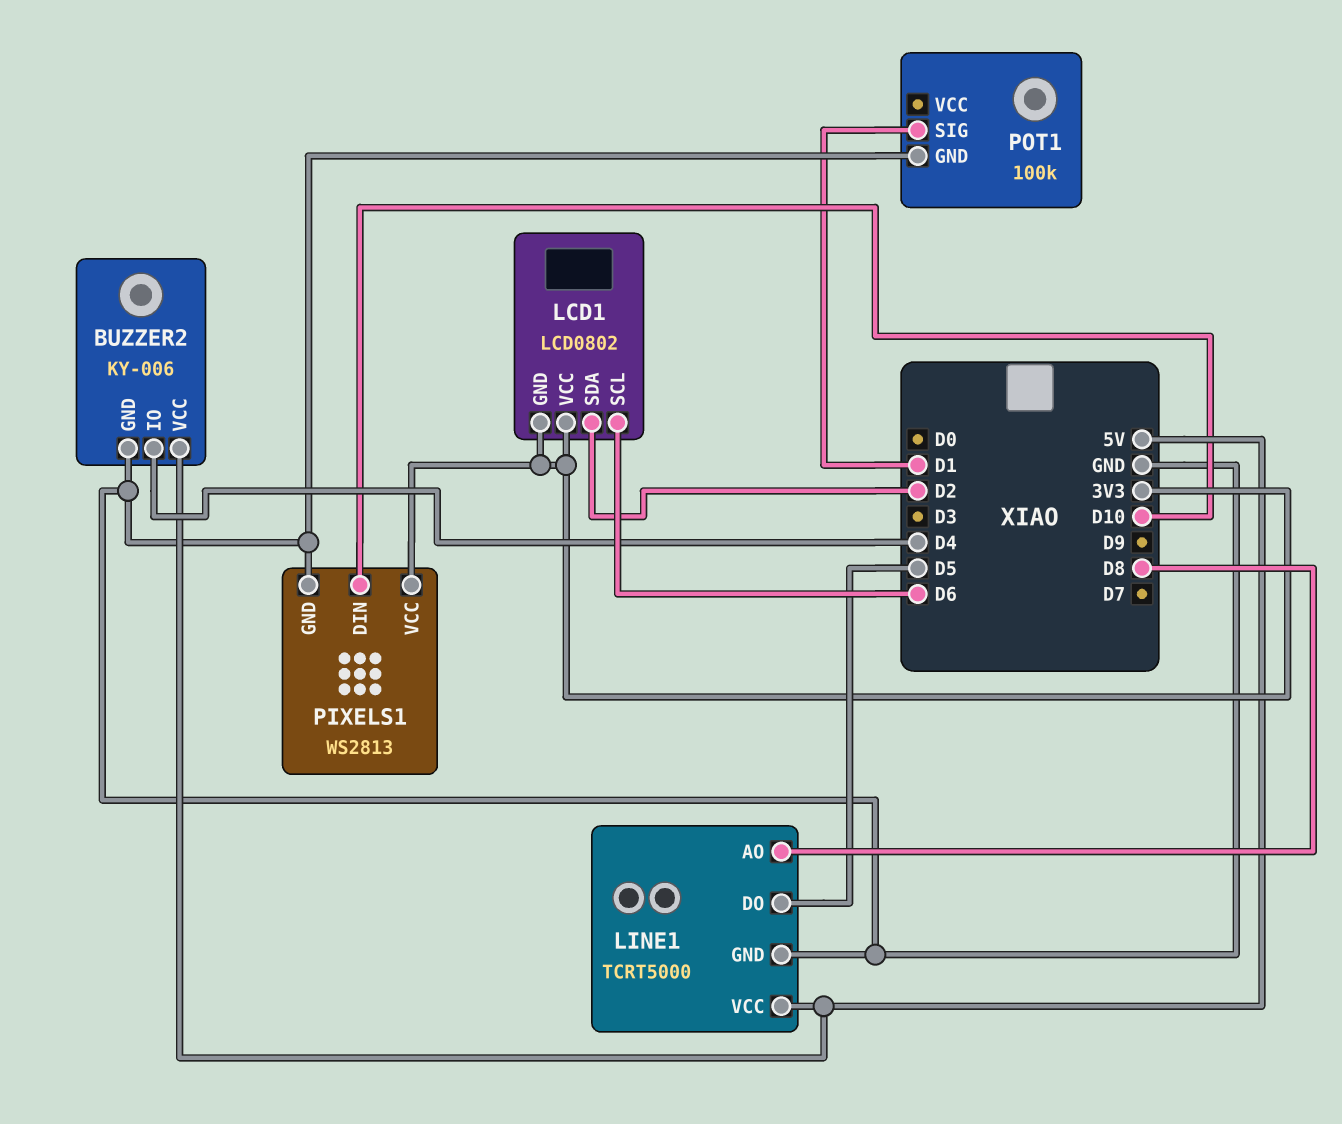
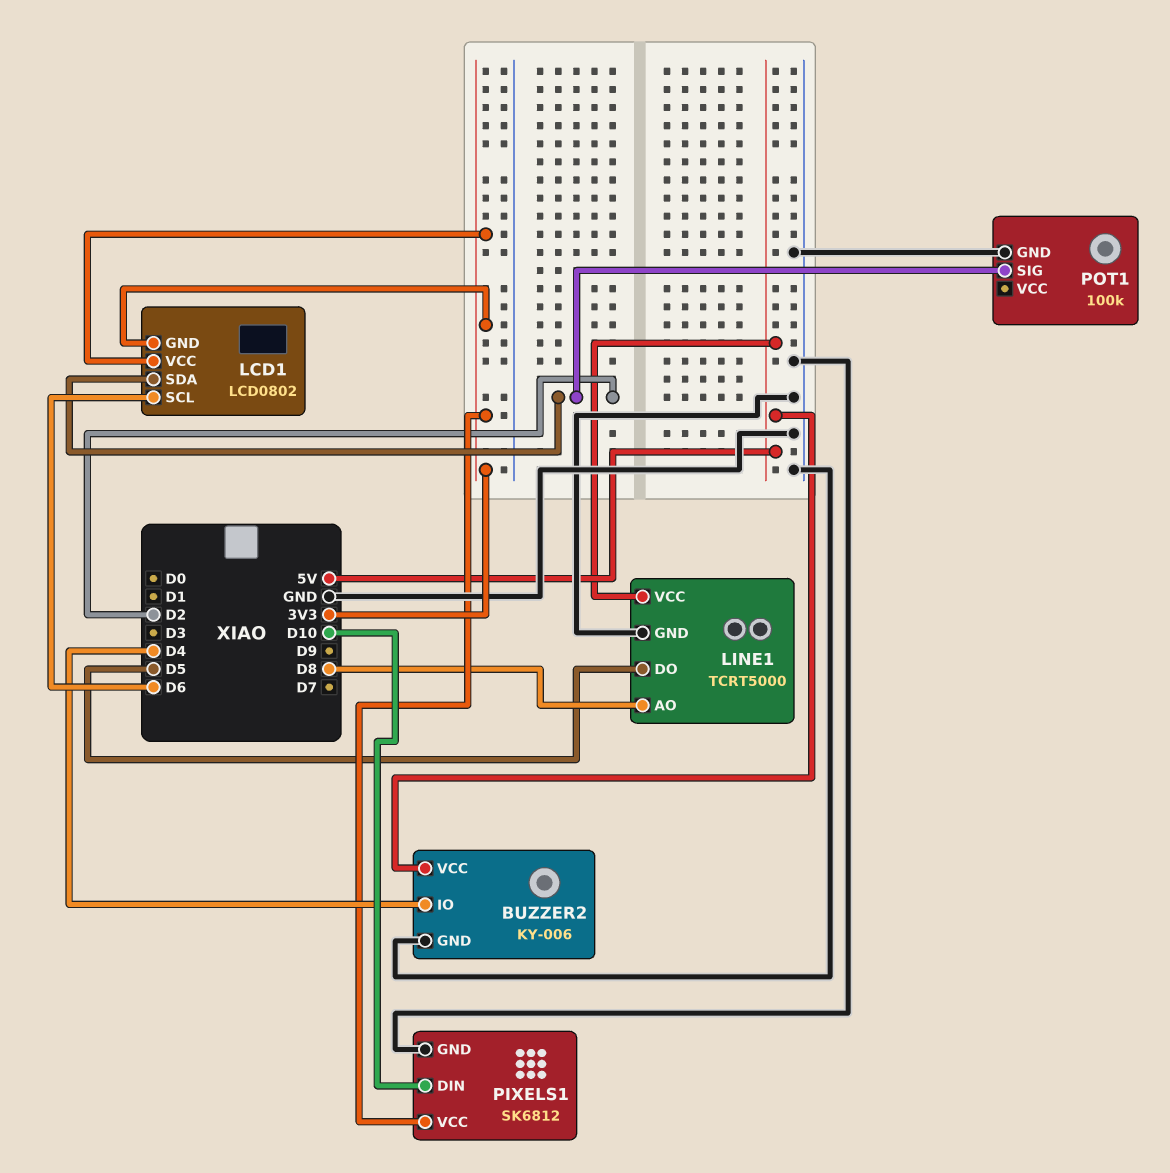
PIXELS1: WS2813 -> SK6812
POT1 pin SIG: D1 -> D2

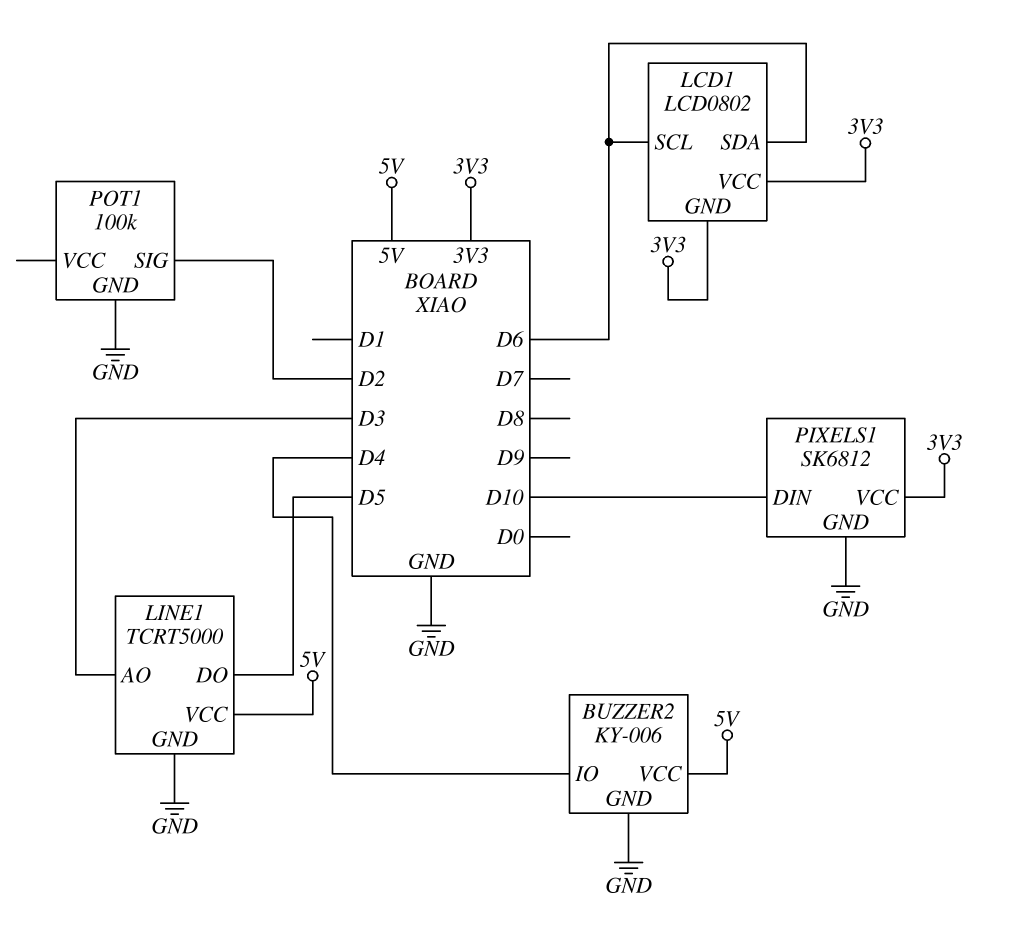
LCD1 pin SDA: D2 -> D6
LINE1 pin AO: D8 -> D3

